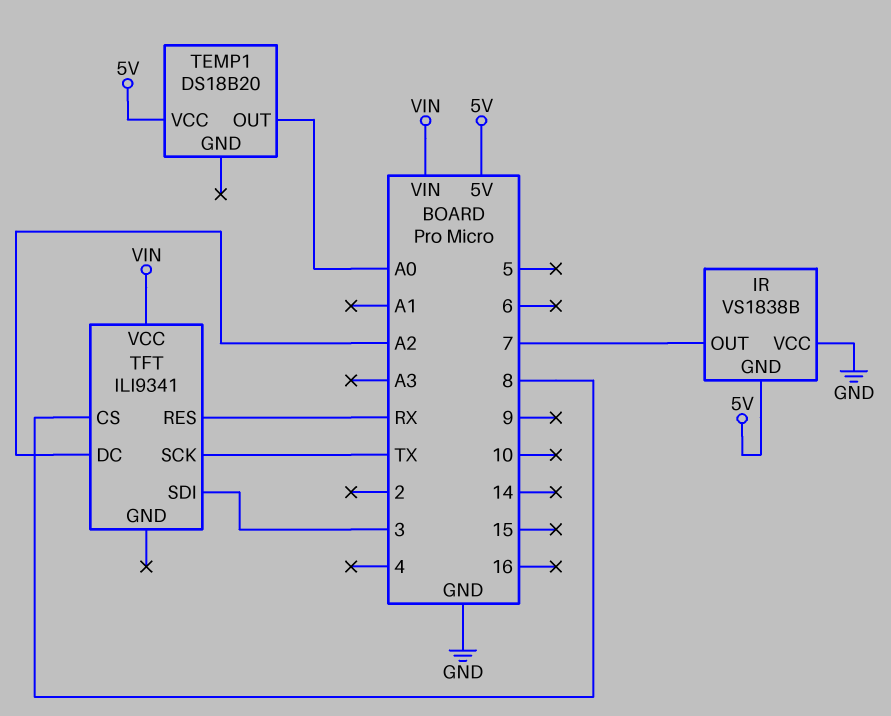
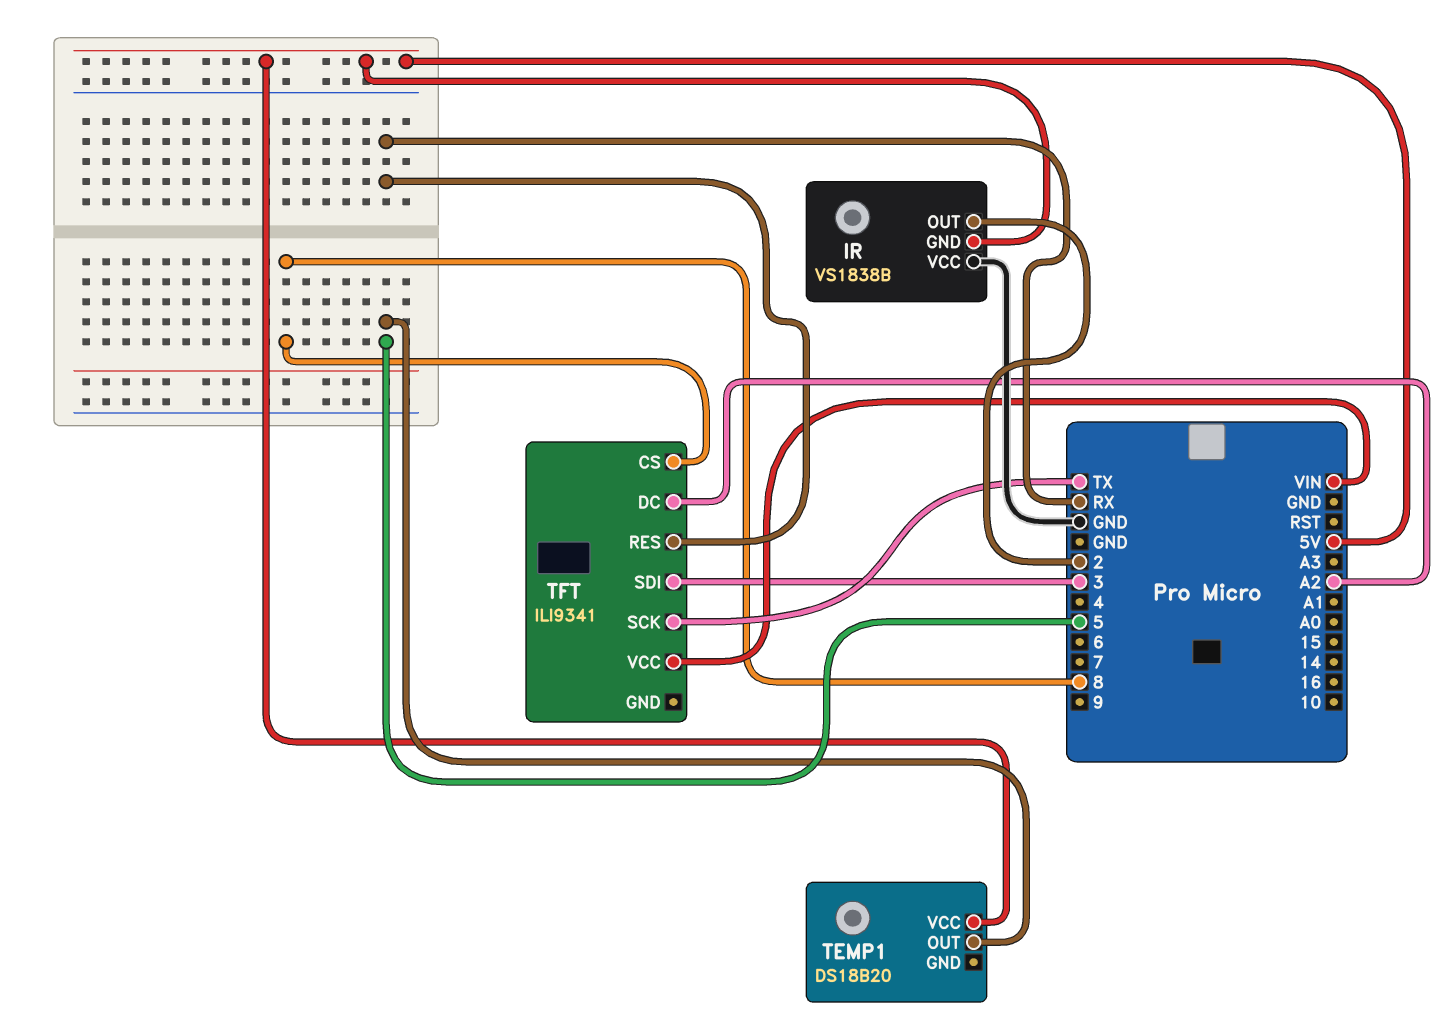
IR pin OUT: 7 -> 2
TEMP1 pin OUT: A0 -> 5

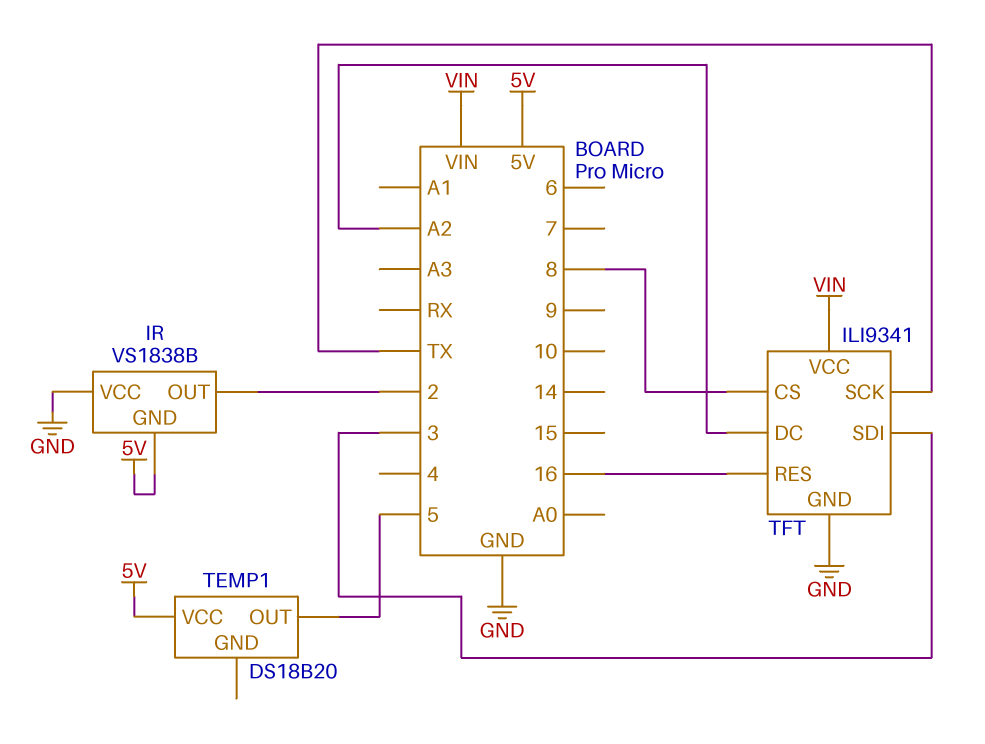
TFT pin GND: none -> GND
TFT pin RES: RX -> 16

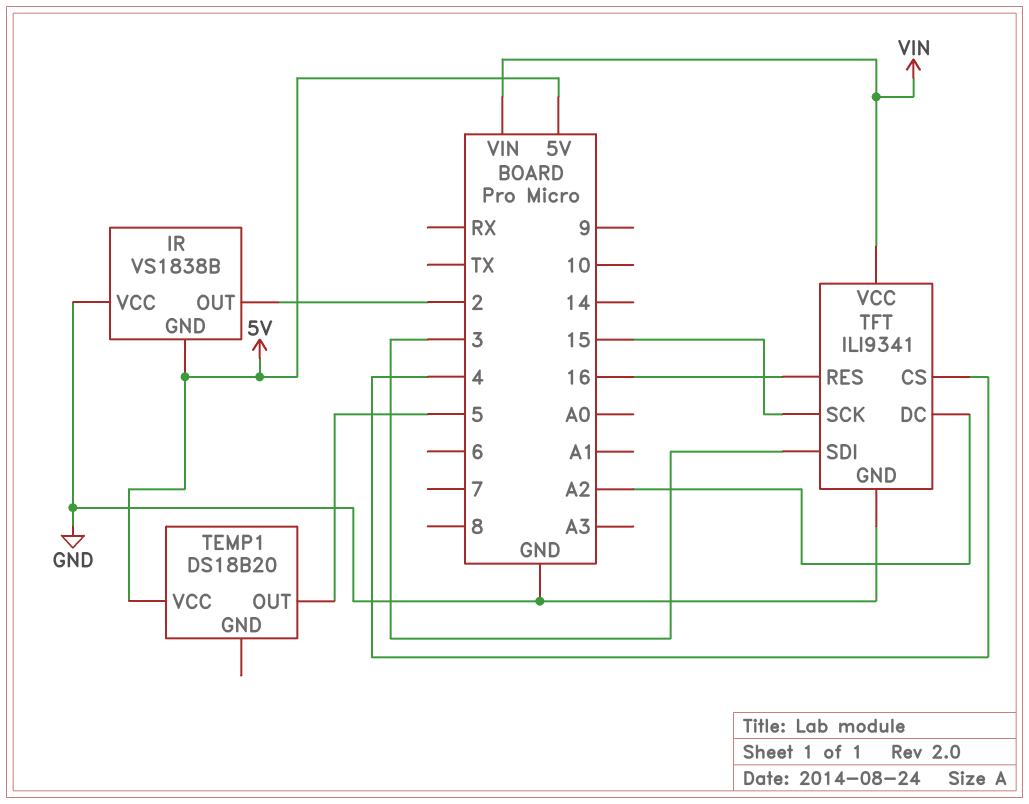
TFT pin CS: 8 -> 4
TFT pin SCK: TX -> 15

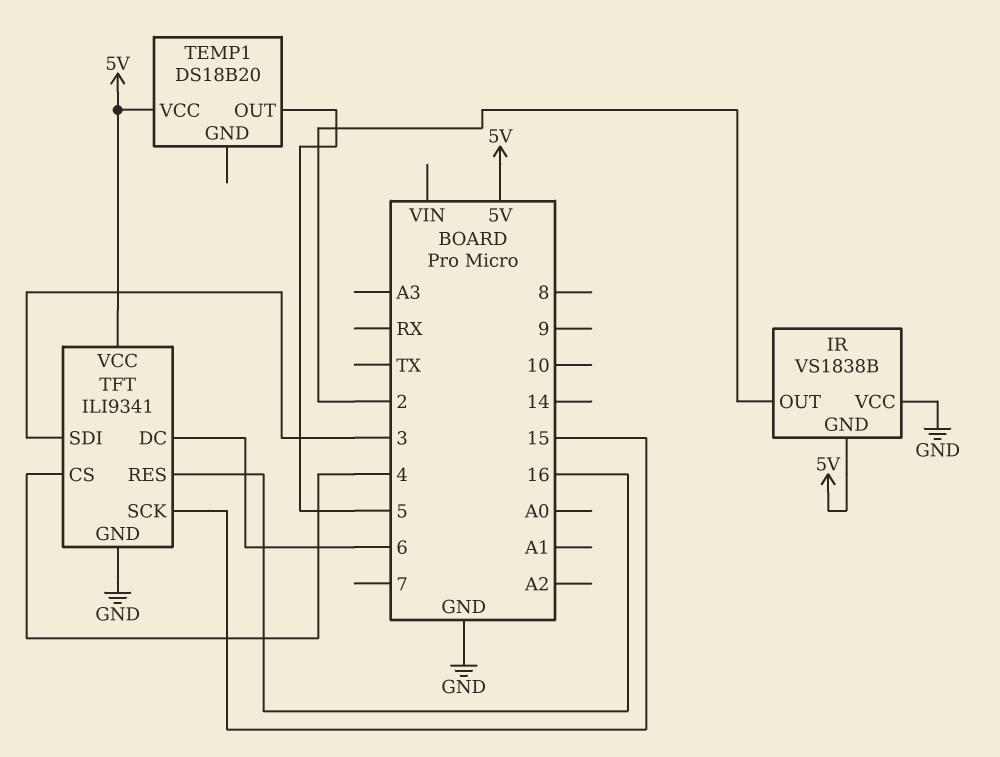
TFT pin DC: A2 -> 6
TFT pin VCC: VIN -> 5V

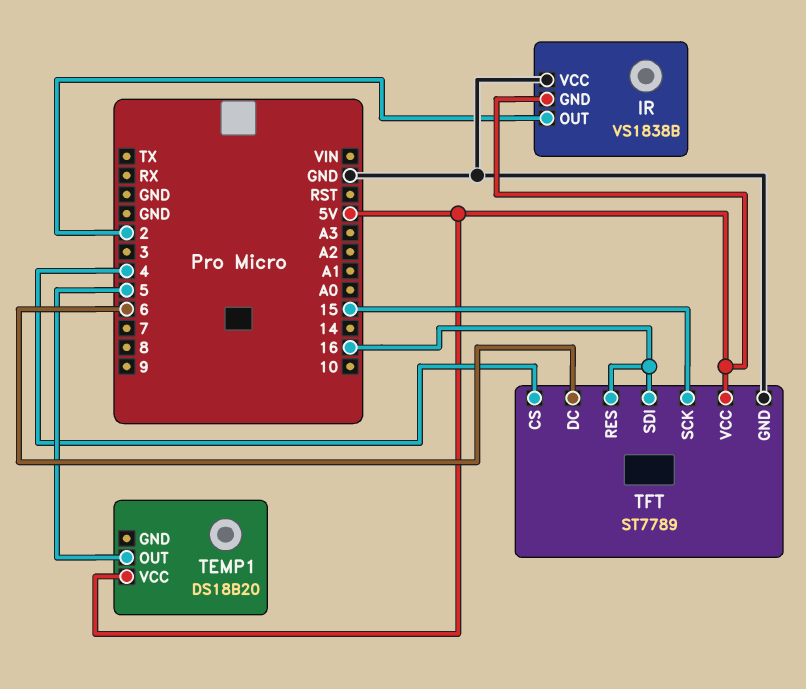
TFT: ILI9341 -> ST7789
TFT pin SDI: 3 -> 16

